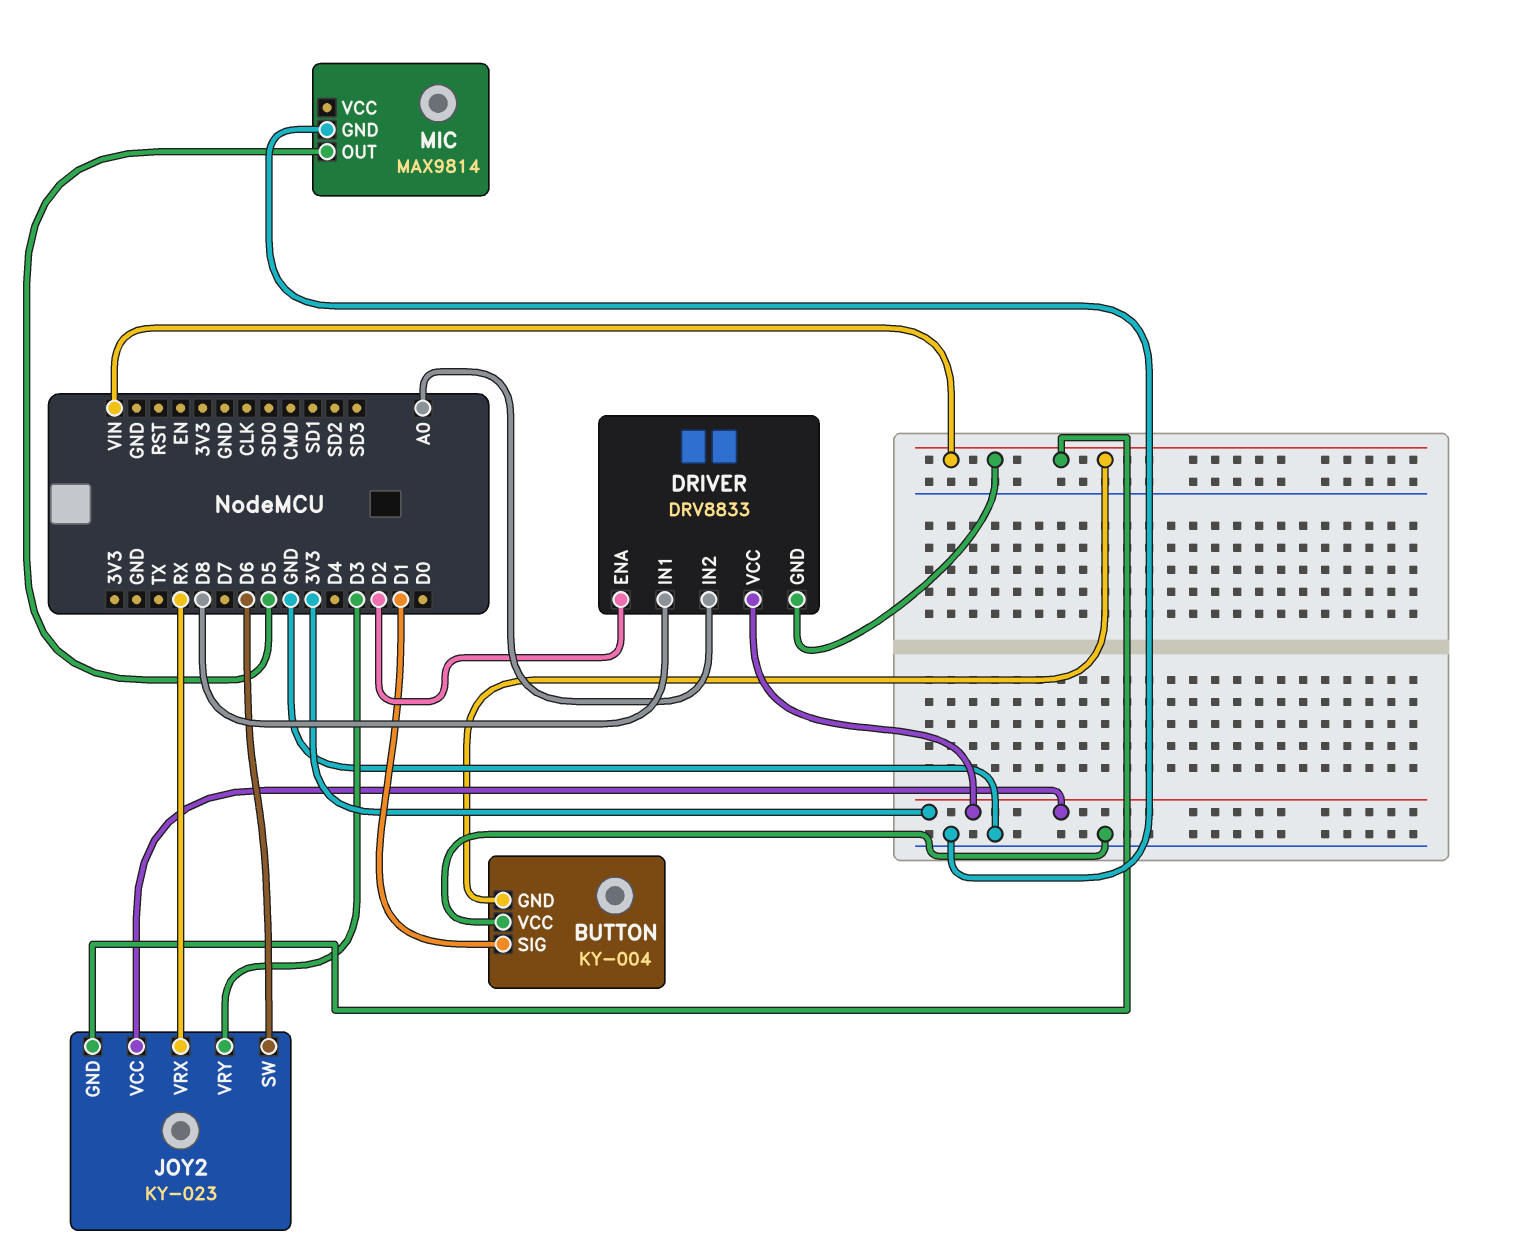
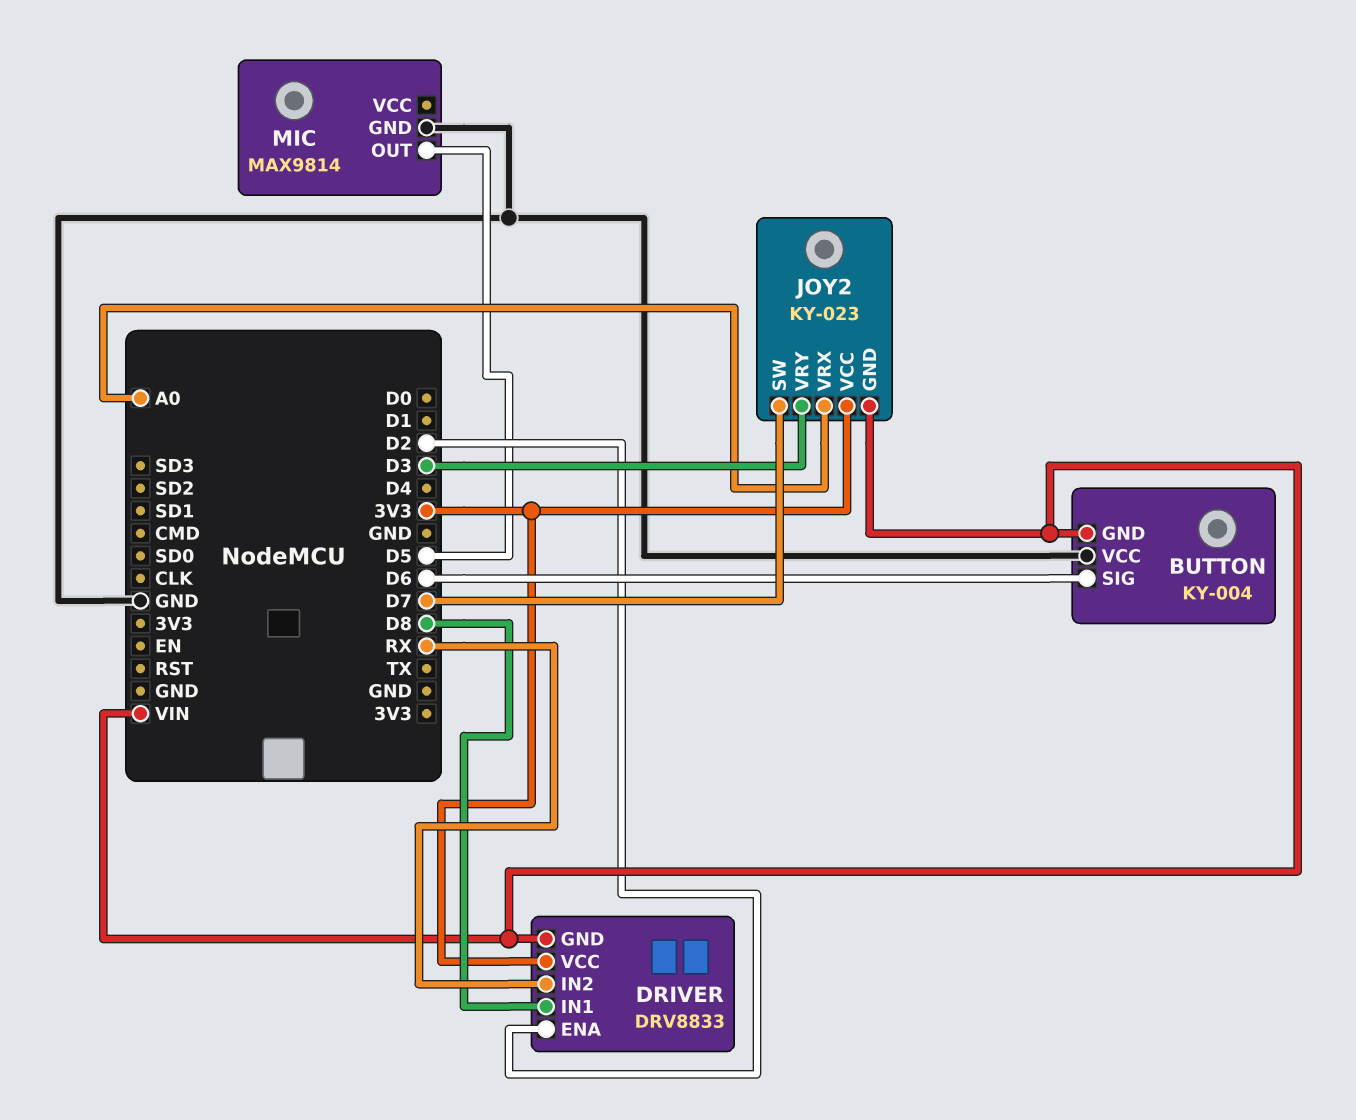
BUTTON pin SIG: D1 -> D6
DRIVER pin IN2: A0 -> RX
JOY2 pin SW: D6 -> D7
JOY2 pin VRX: RX -> A0

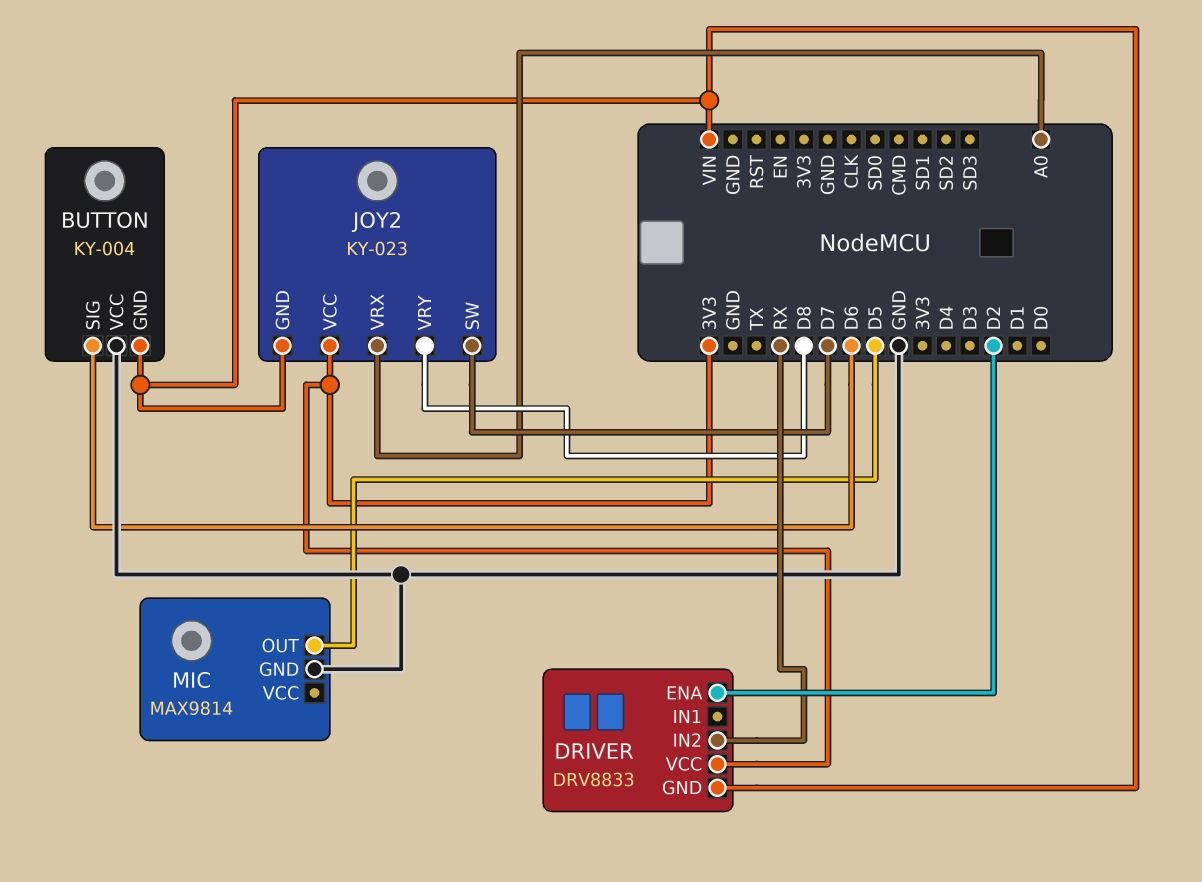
DRIVER pin IN1: D8 -> none
JOY2 pin VRY: D3 -> D8

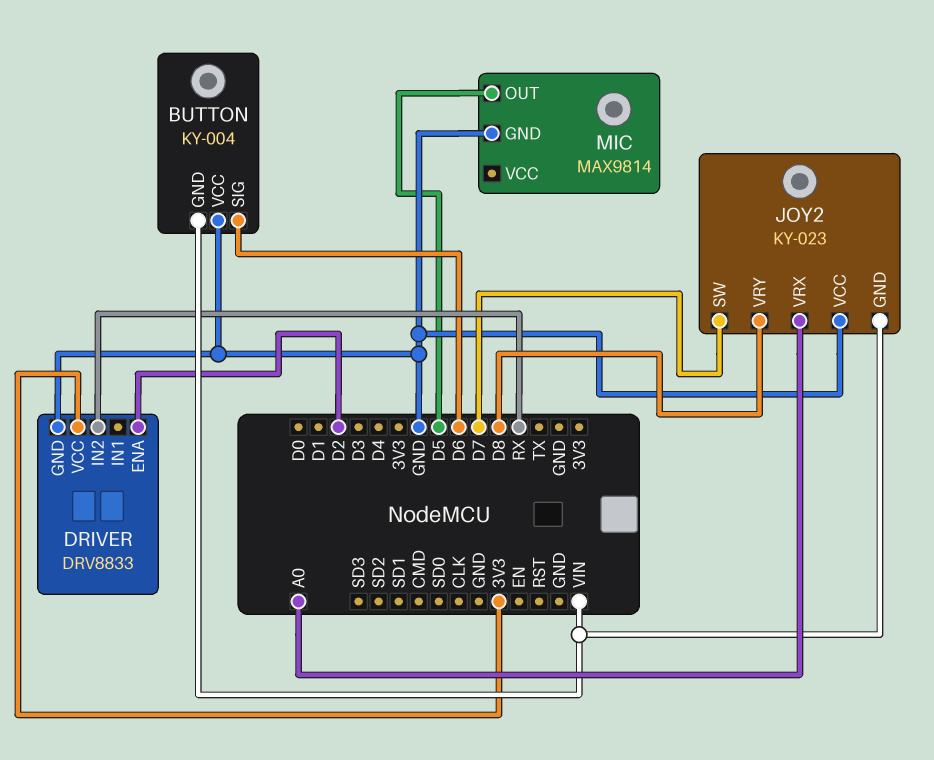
DRIVER pin GND: VIN -> GND
JOY2 pin VCC: 3V3 -> GND

